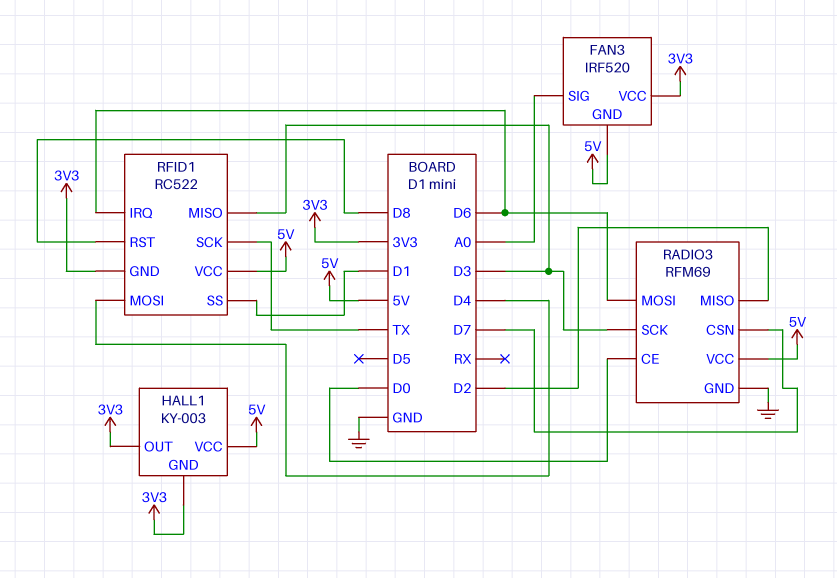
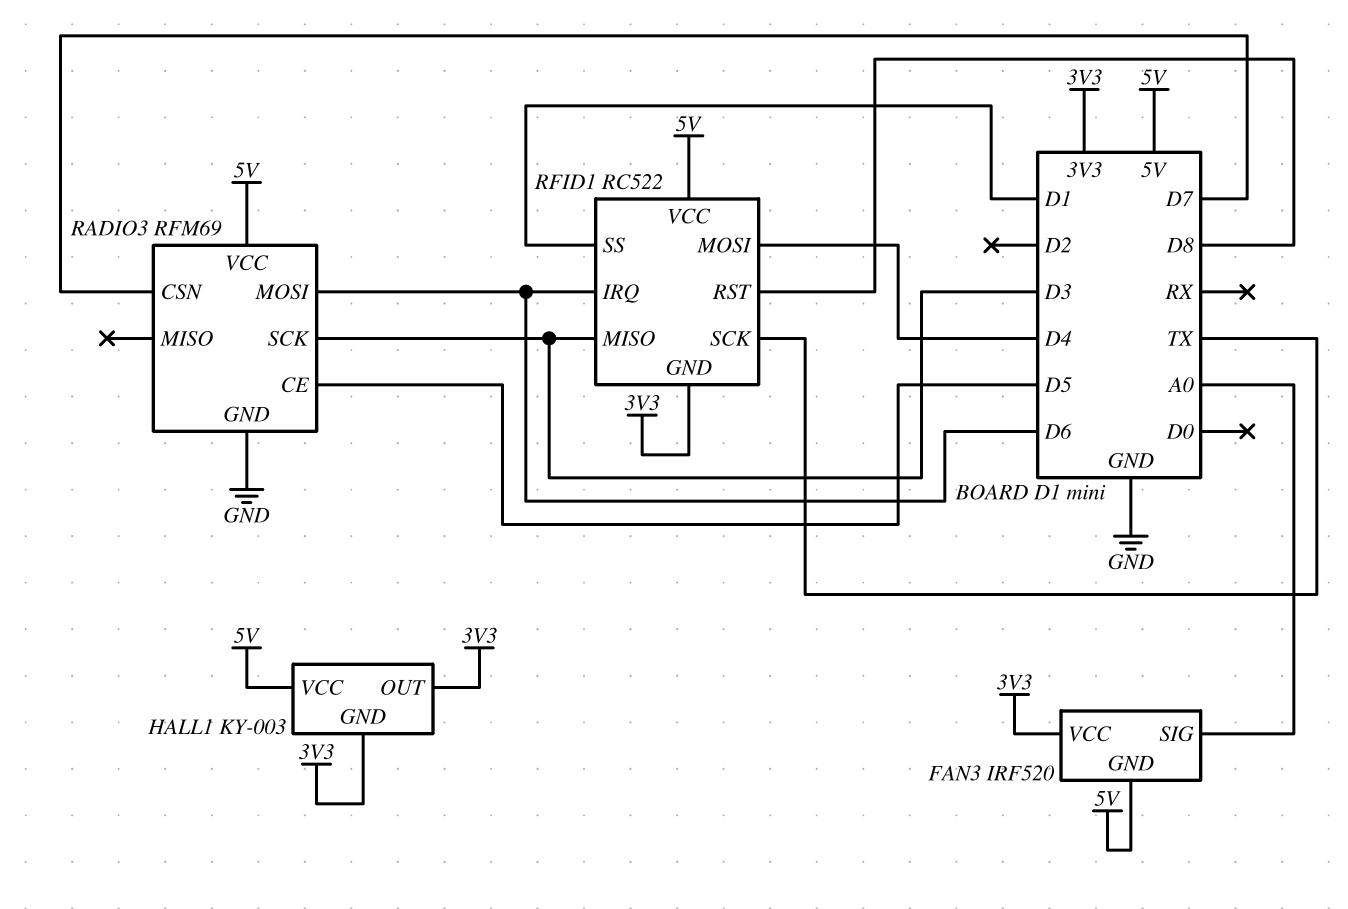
RADIO3 pin CE: D0 -> D5
RADIO3 pin MISO: D2 -> none

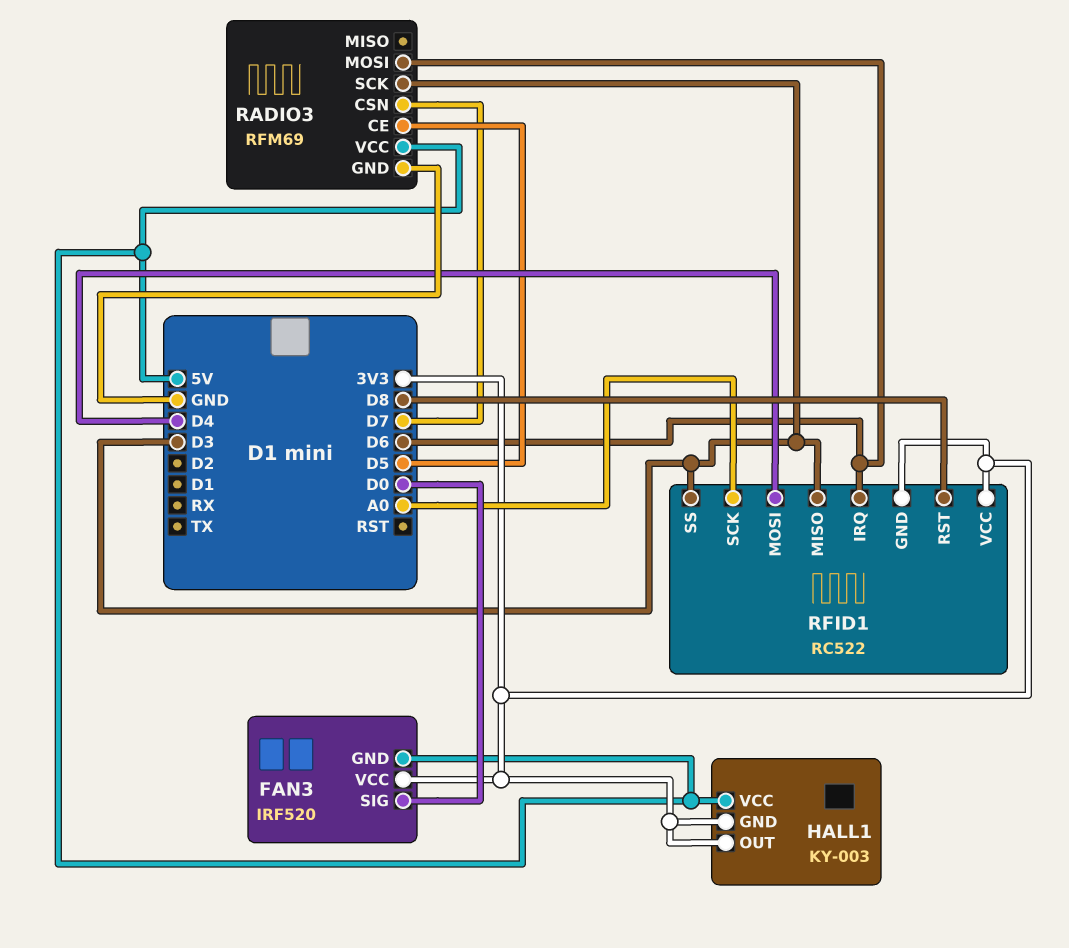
FAN3 pin SIG: A0 -> D0
RFID1 pin SCK: TX -> A0
RFID1 pin SS: D1 -> D3
RFID1 pin VCC: 5V -> 3V3

